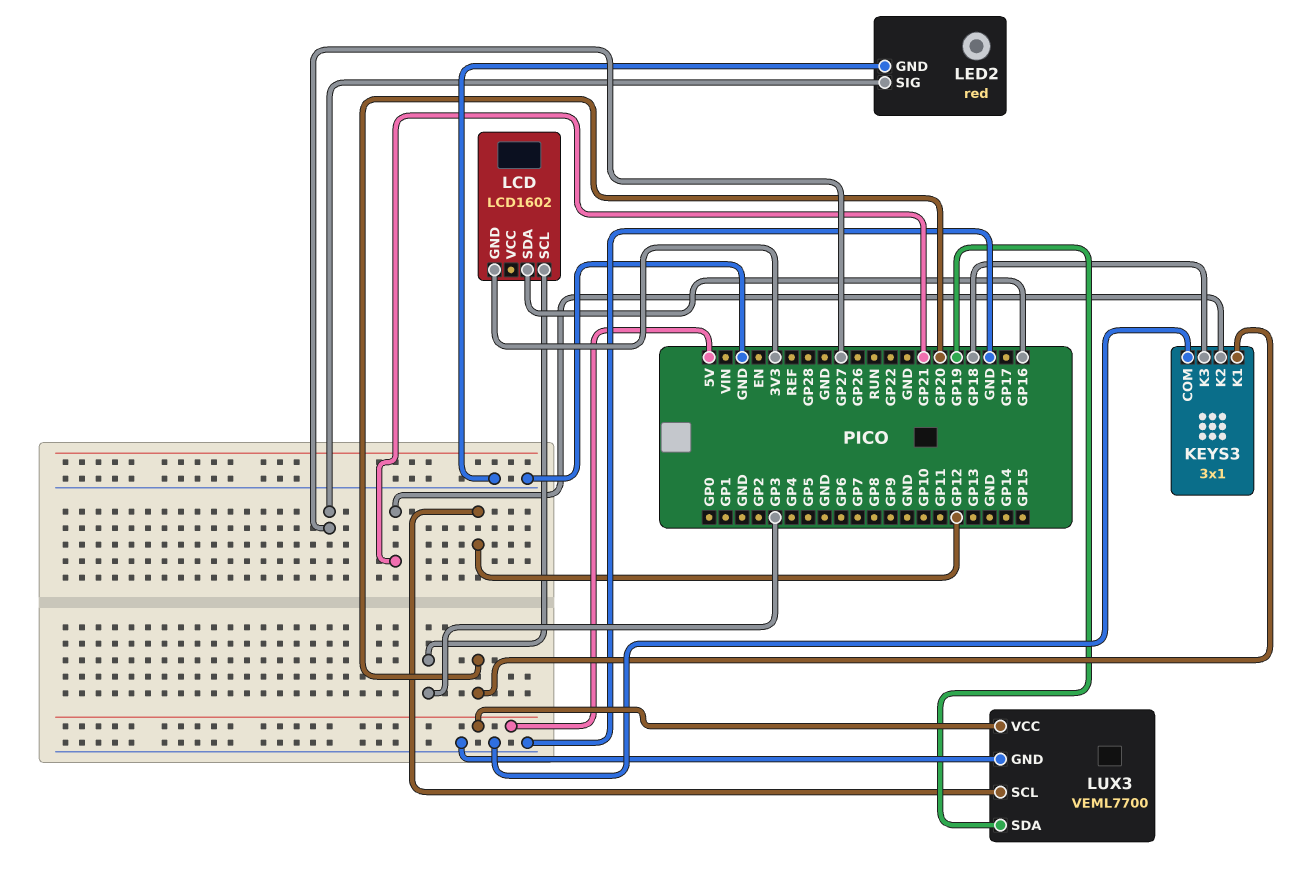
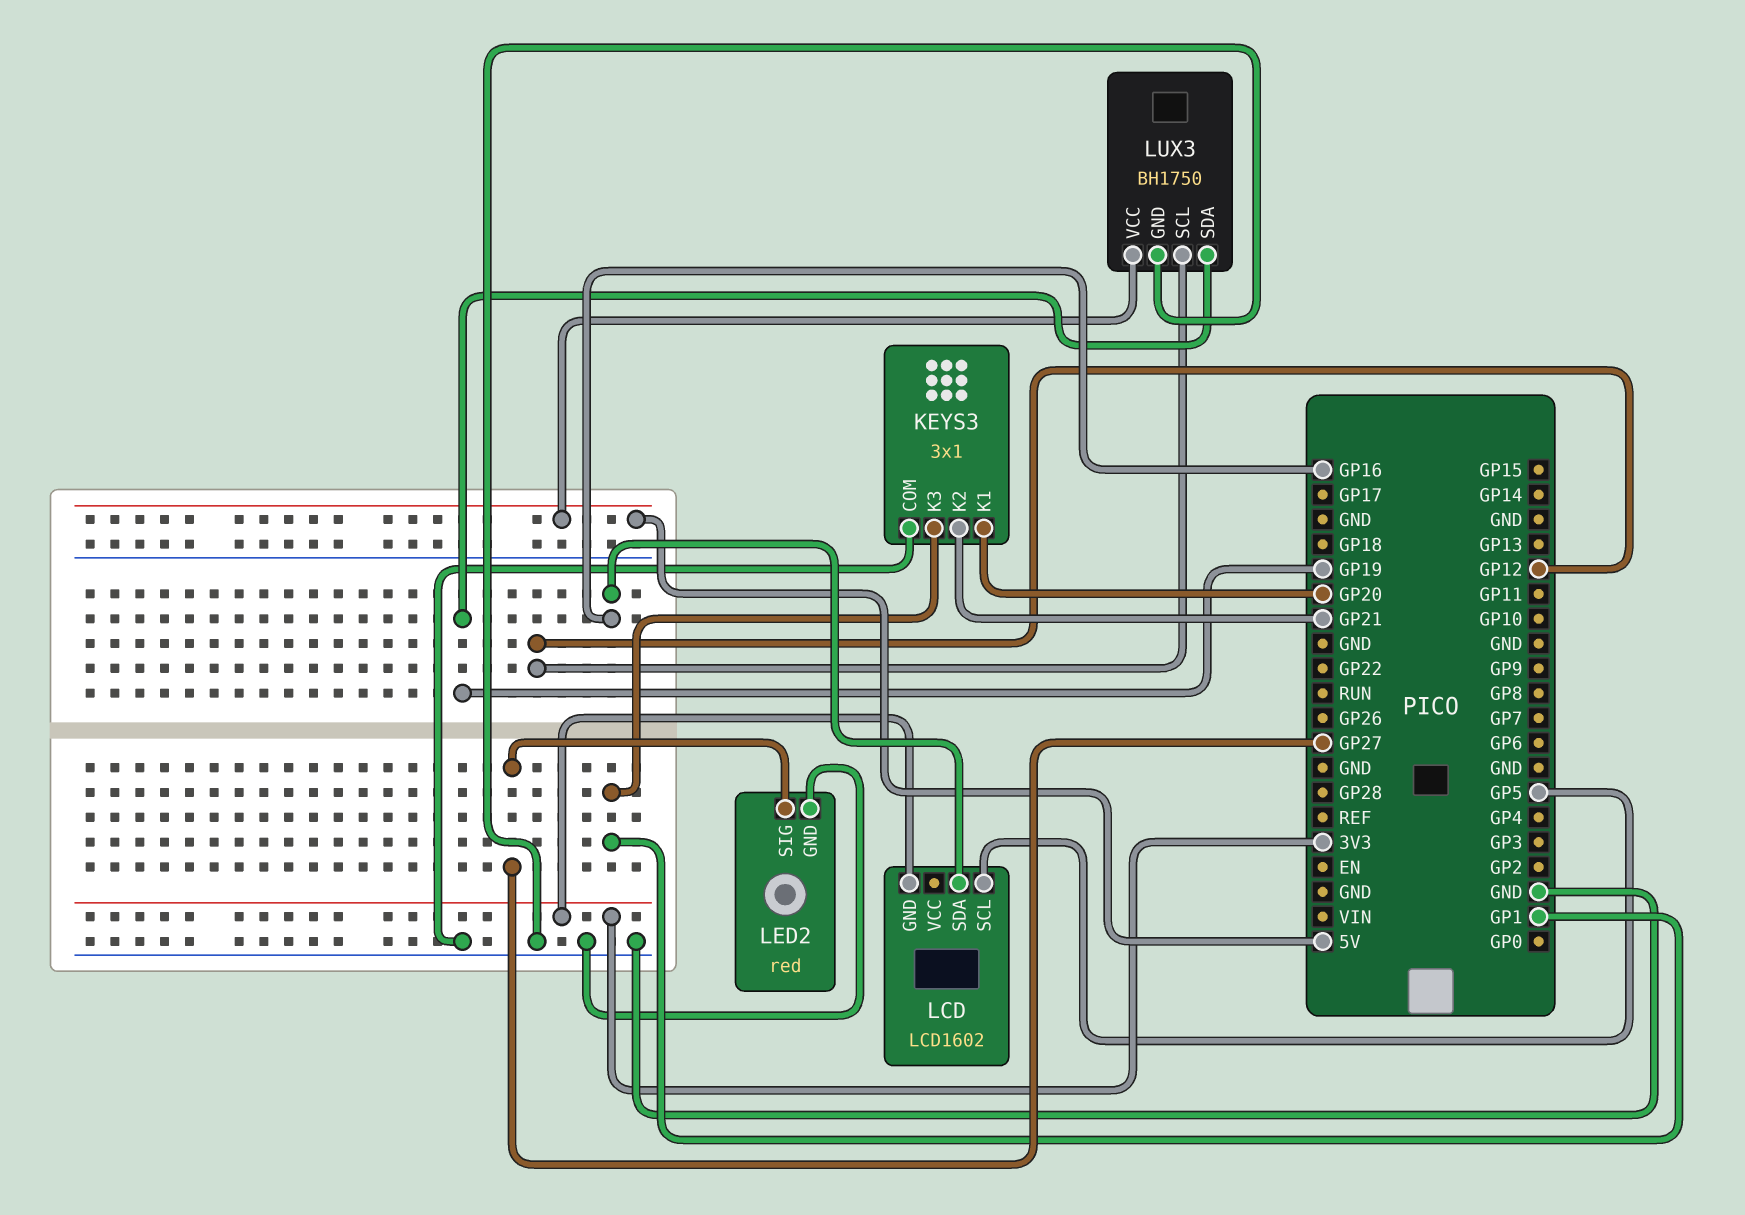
KEYS3 pin K3: GP18 -> GP1
LCD pin SCL: GP3 -> GP5
LUX3: VEML7700 -> BH1750

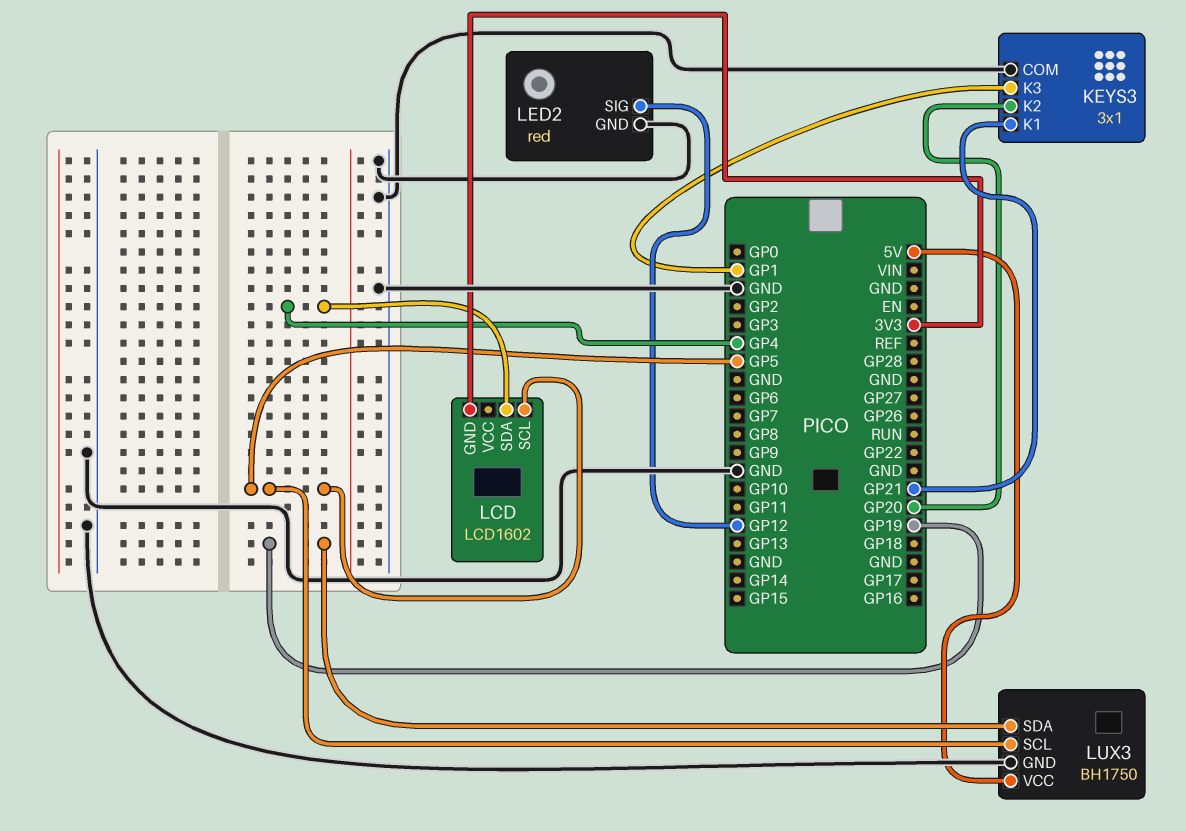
KEYS3 pin K1: GP20 -> GP21
KEYS3 pin K2: GP21 -> GP20
LCD pin SDA: GP16 -> GP4
LED2 pin SIG: GP27 -> GP12
LUX3 pin SCL: GP12 -> GP5

